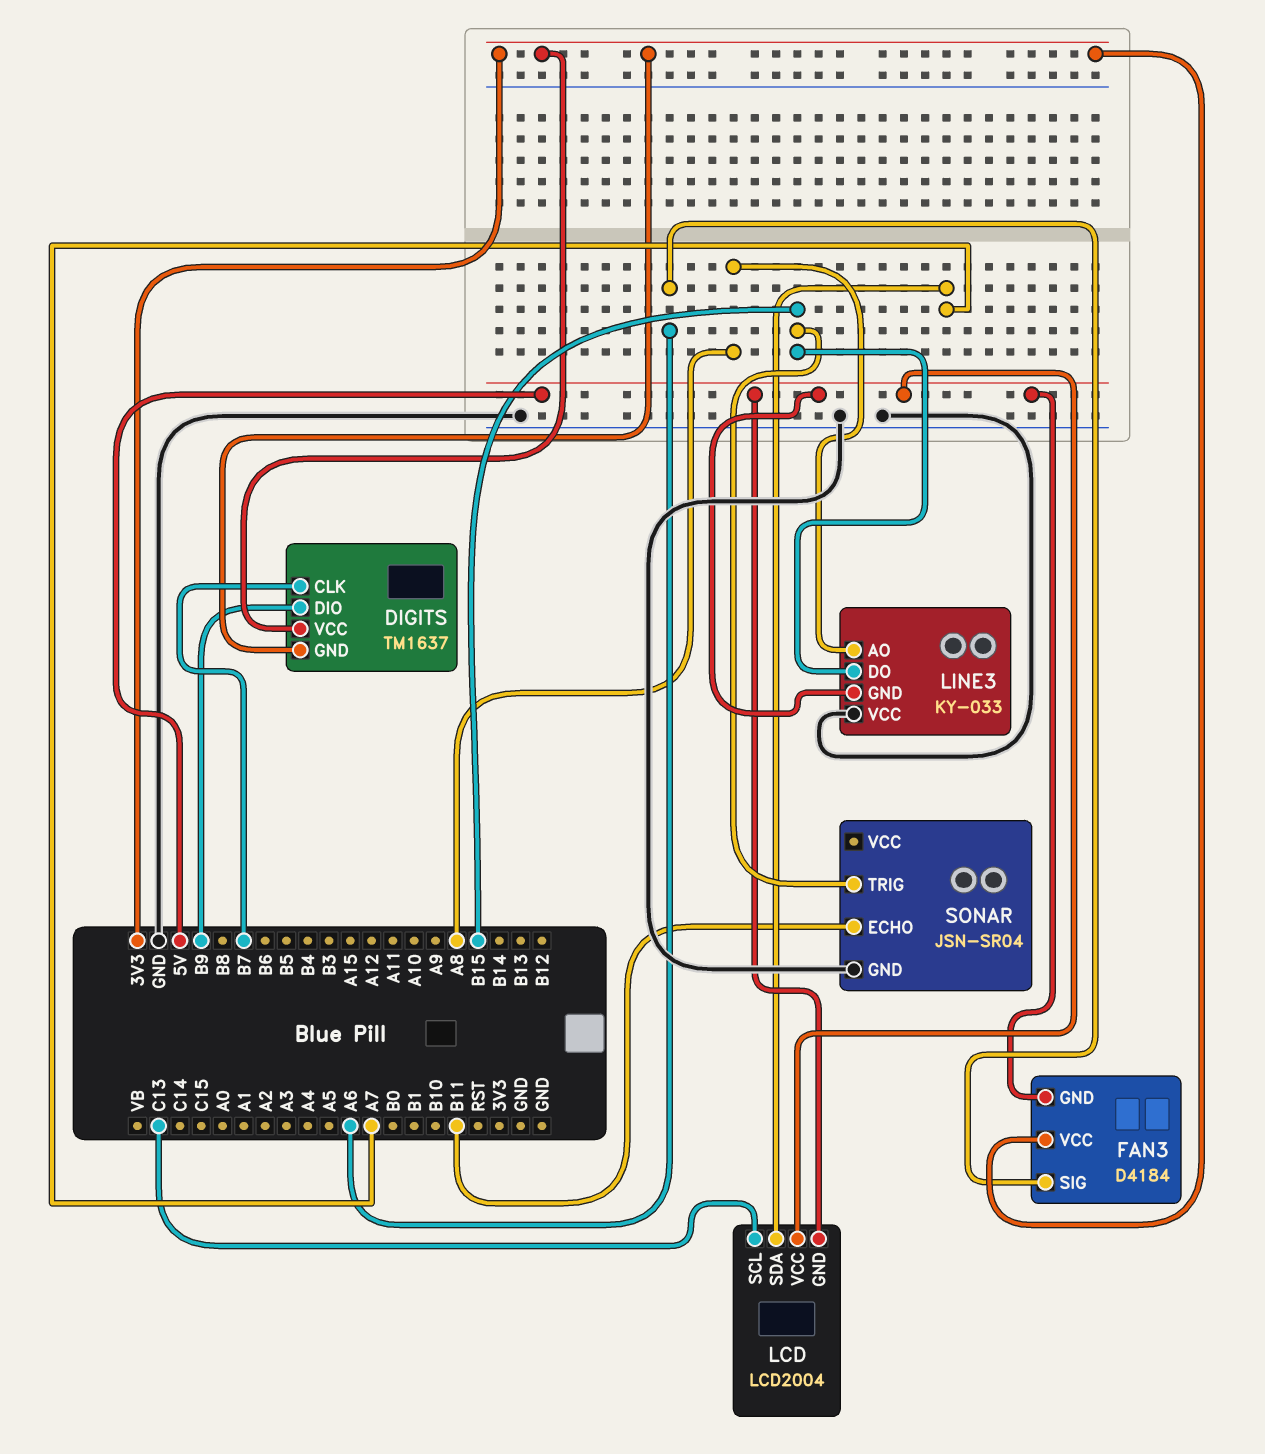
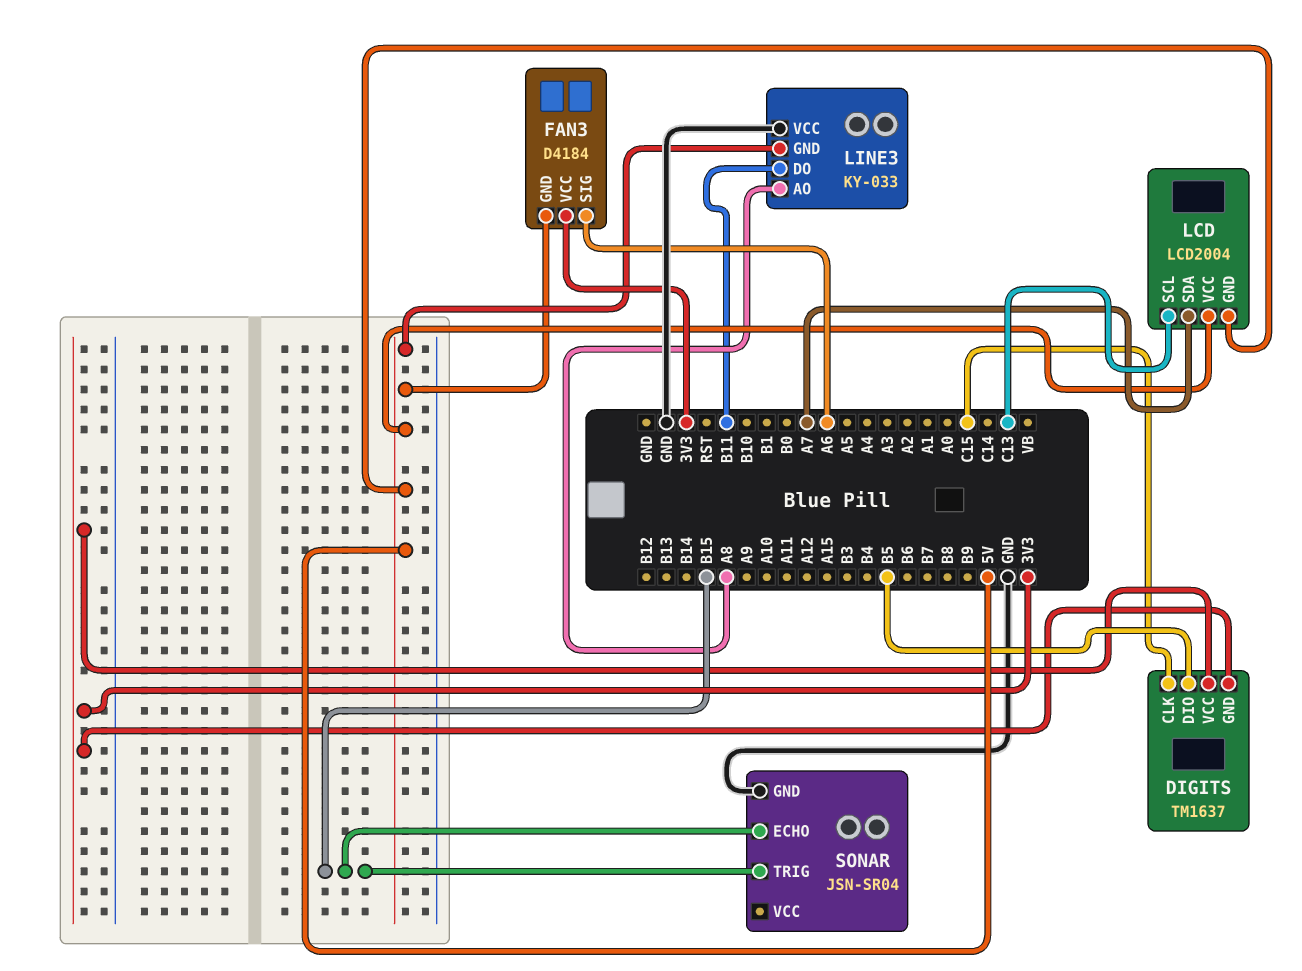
DIGITS pin CLK: B7 -> C15
DIGITS pin DIO: B9 -> B5
LINE3 pin DO: B15 -> B11
SONAR pin ECHO: B11 -> B15

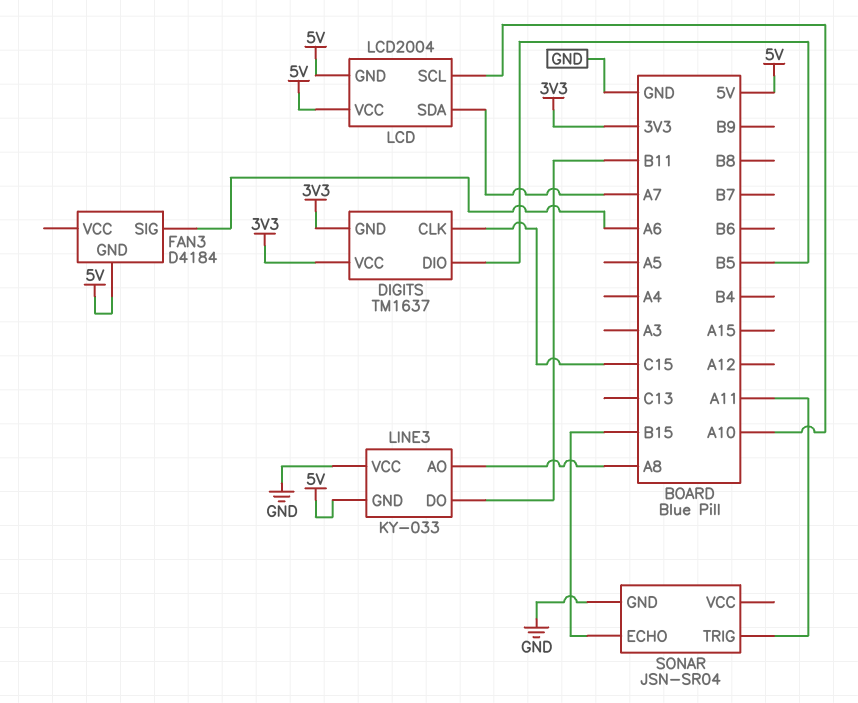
FAN3 pin VCC: 3V3 -> none
LCD pin SCL: C13 -> A10
SONAR pin TRIG: B15 -> A11

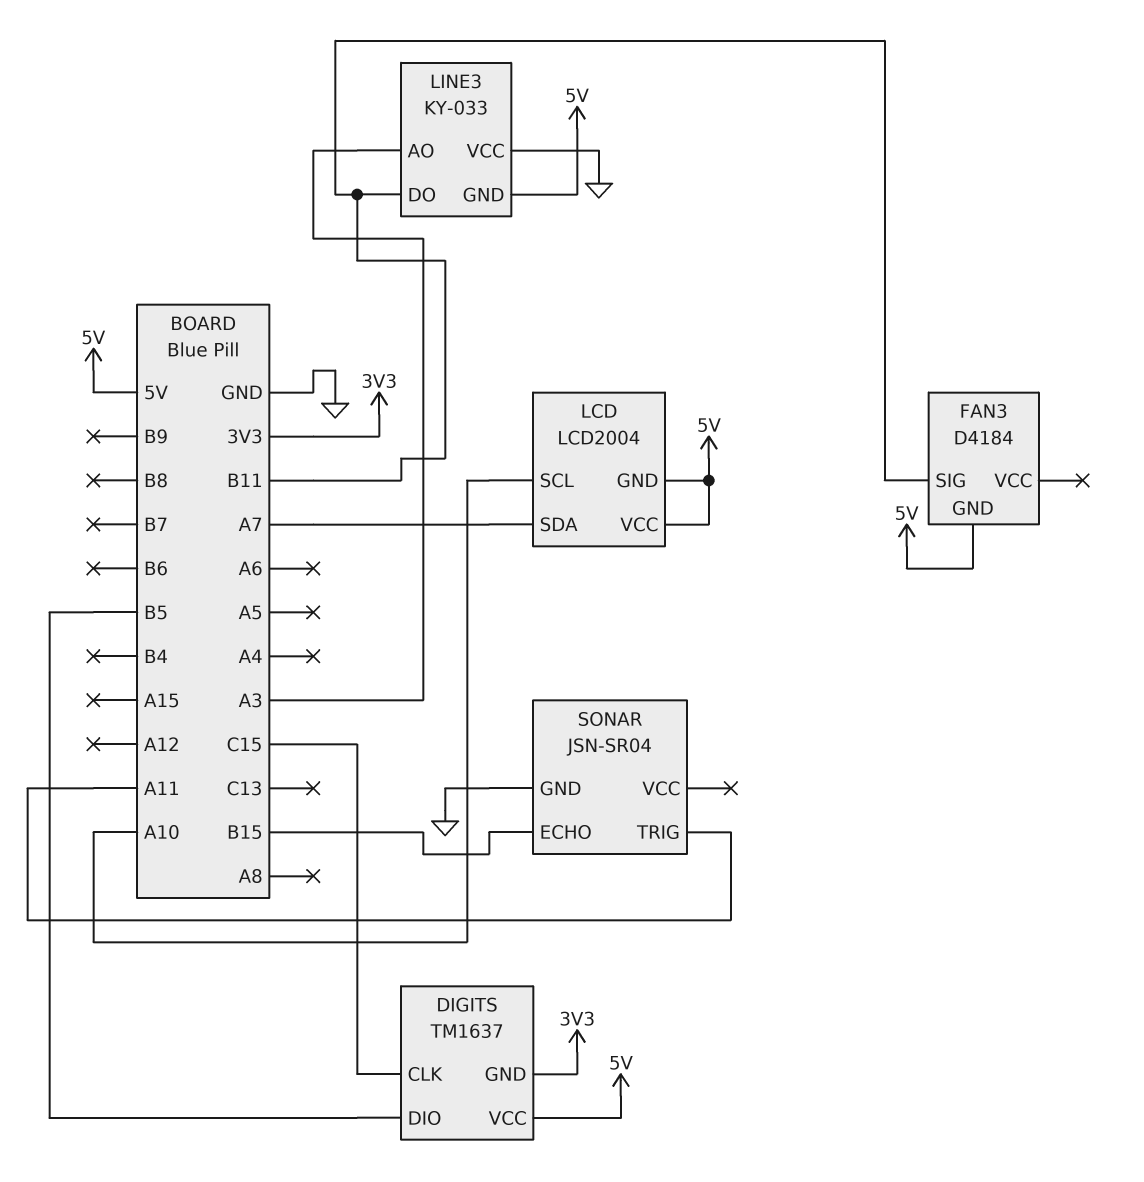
DIGITS pin VCC: 3V3 -> 5V
FAN3 pin SIG: A6 -> B11
LINE3 pin AO: A8 -> A3

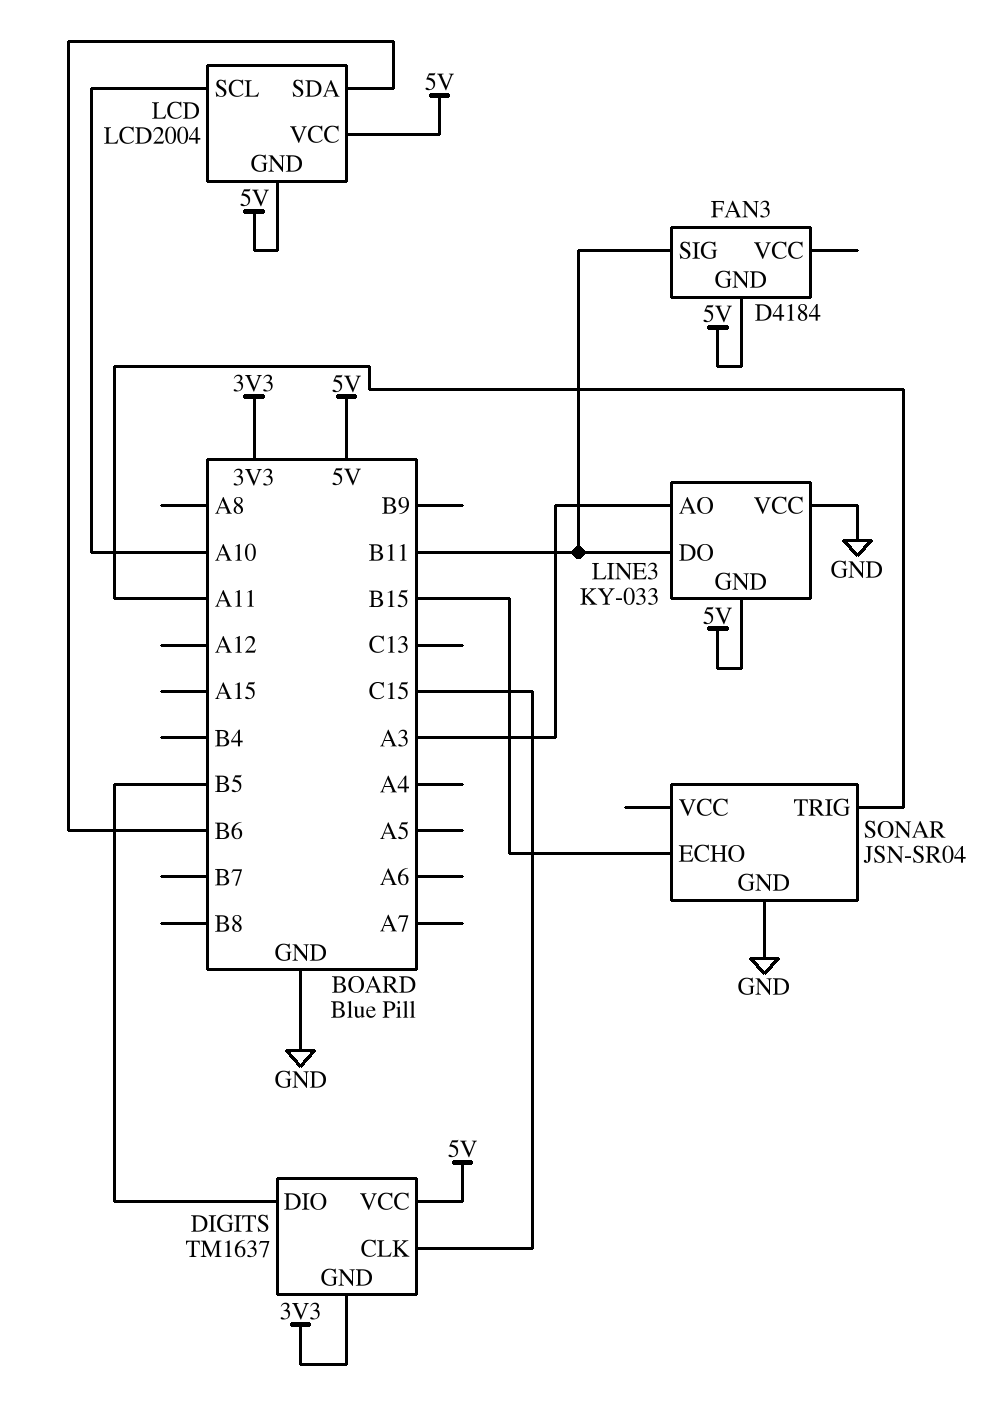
LCD pin SDA: A7 -> B6

